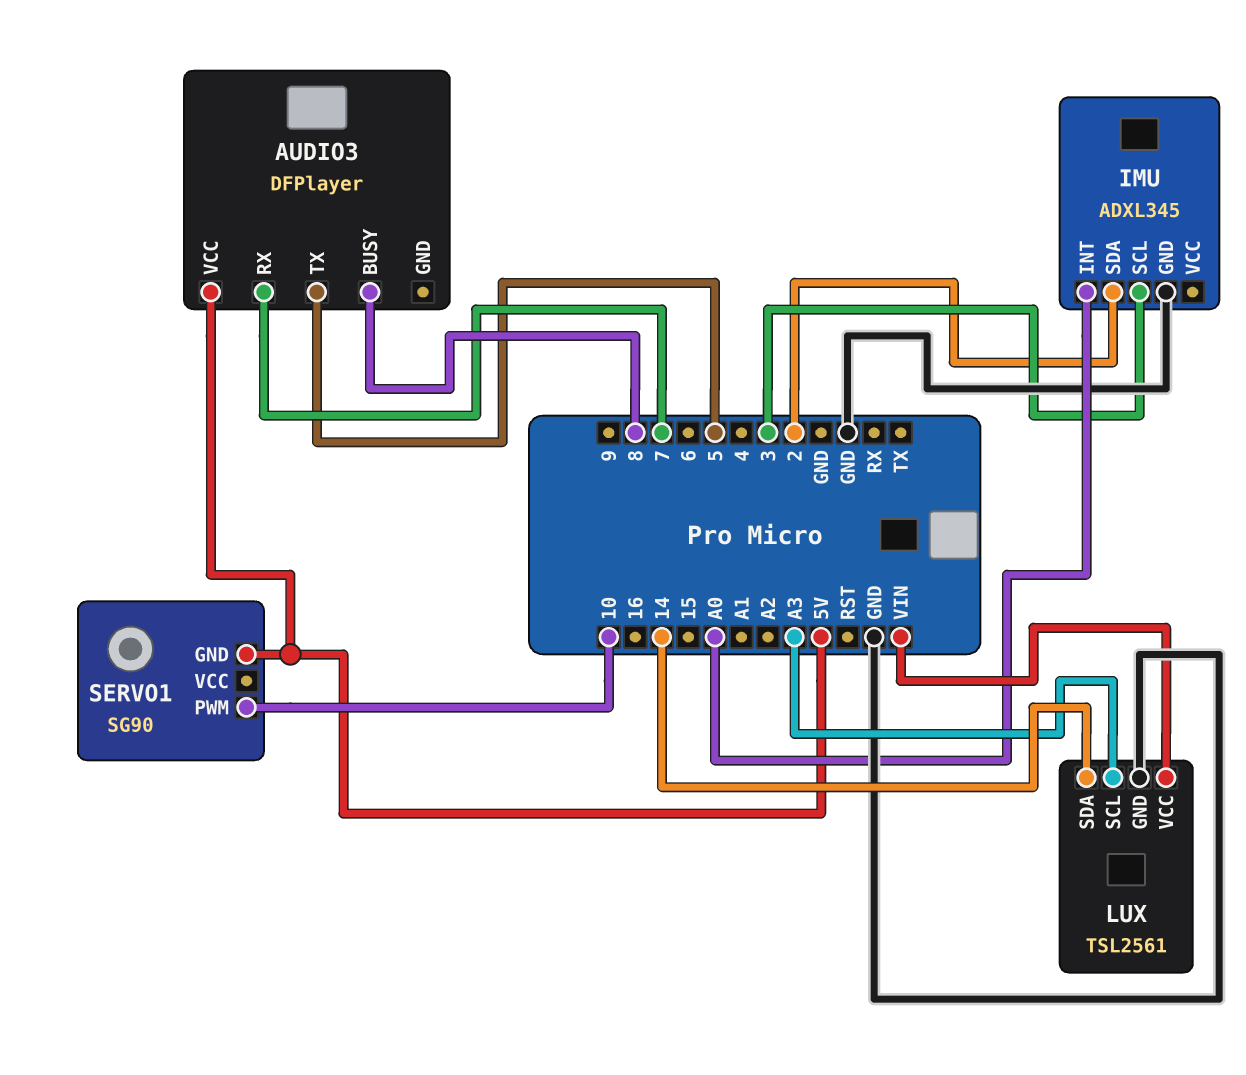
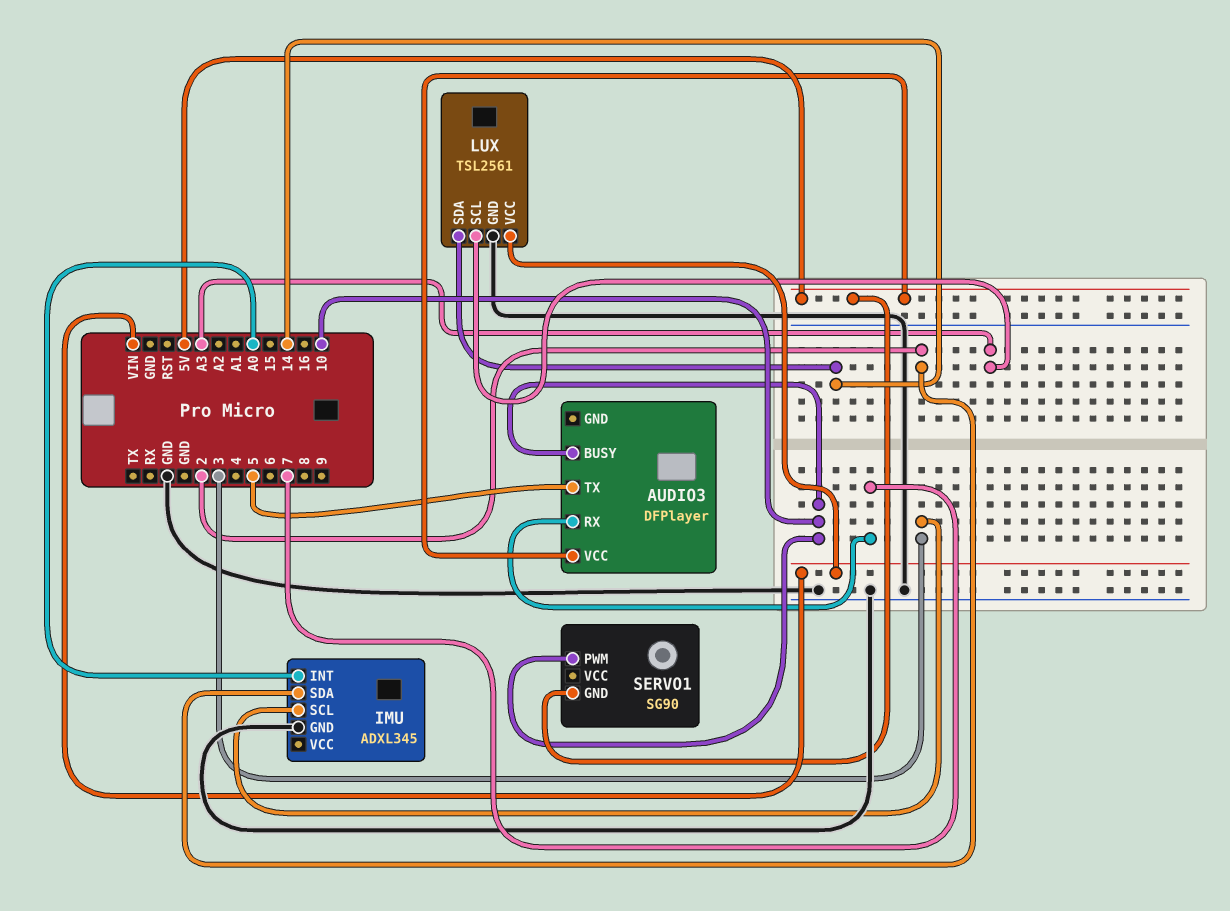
AUDIO3 pin BUSY: 8 -> 10

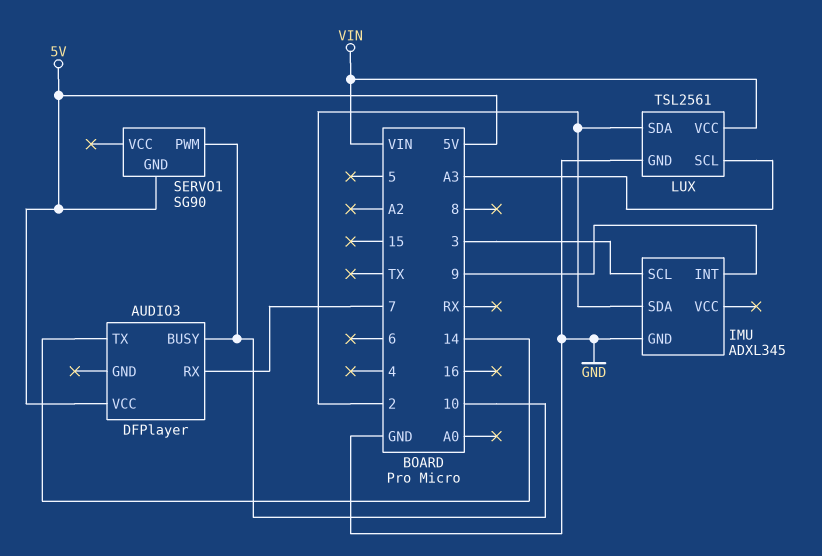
AUDIO3 pin TX: 5 -> 14
IMU pin INT: A0 -> 9
LUX pin SDA: 14 -> 2

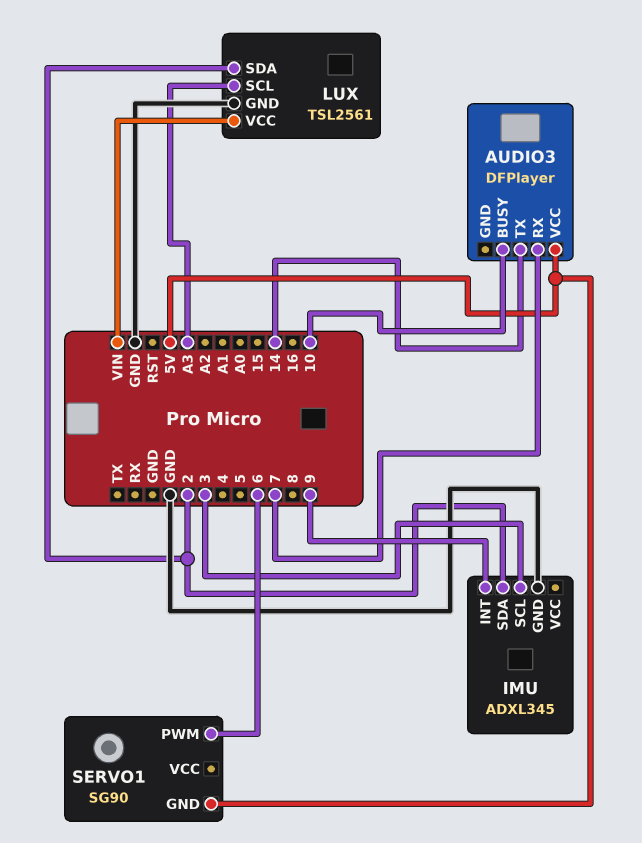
SERVO1 pin PWM: 10 -> 6

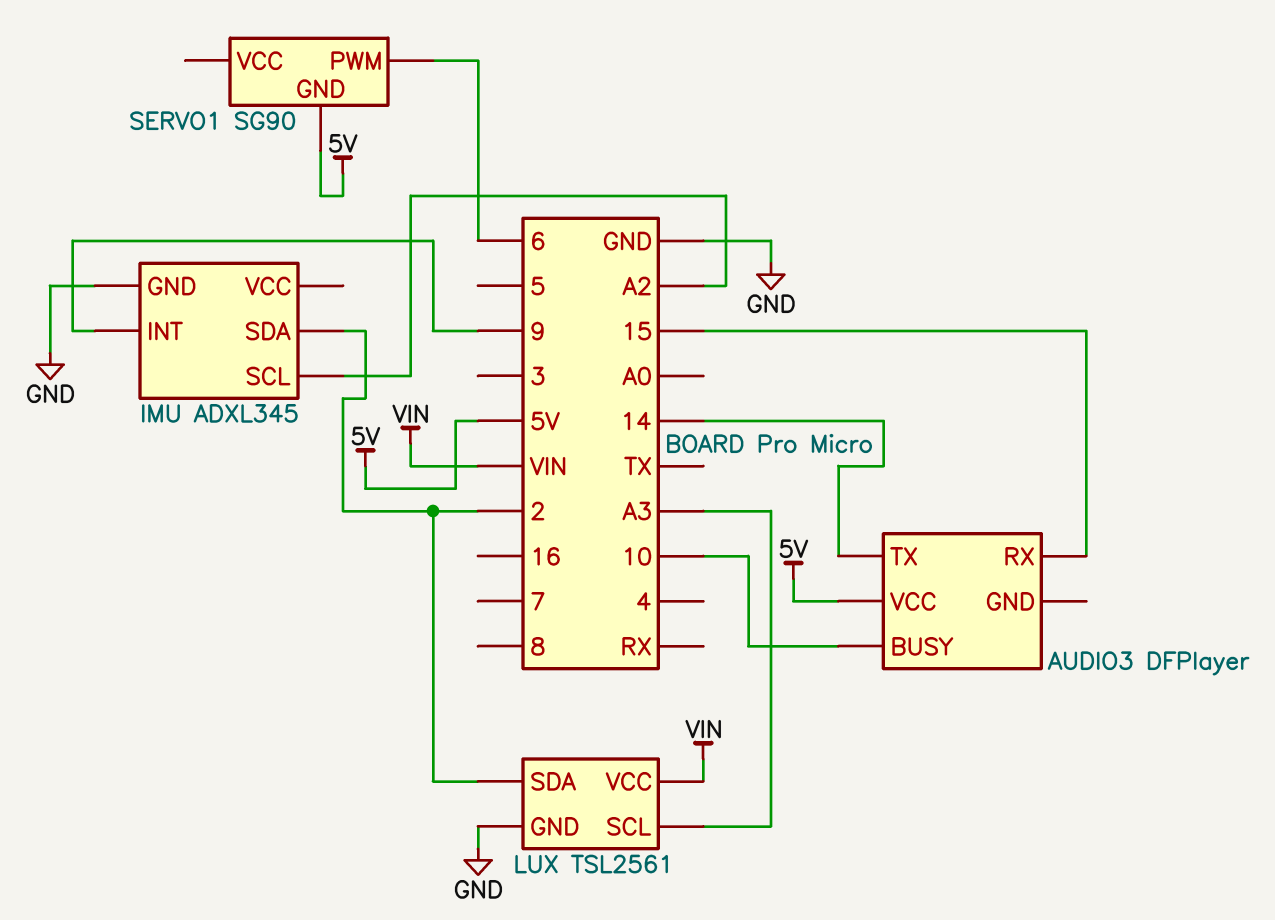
AUDIO3 pin RX: 7 -> 15
IMU pin SCL: 3 -> A2

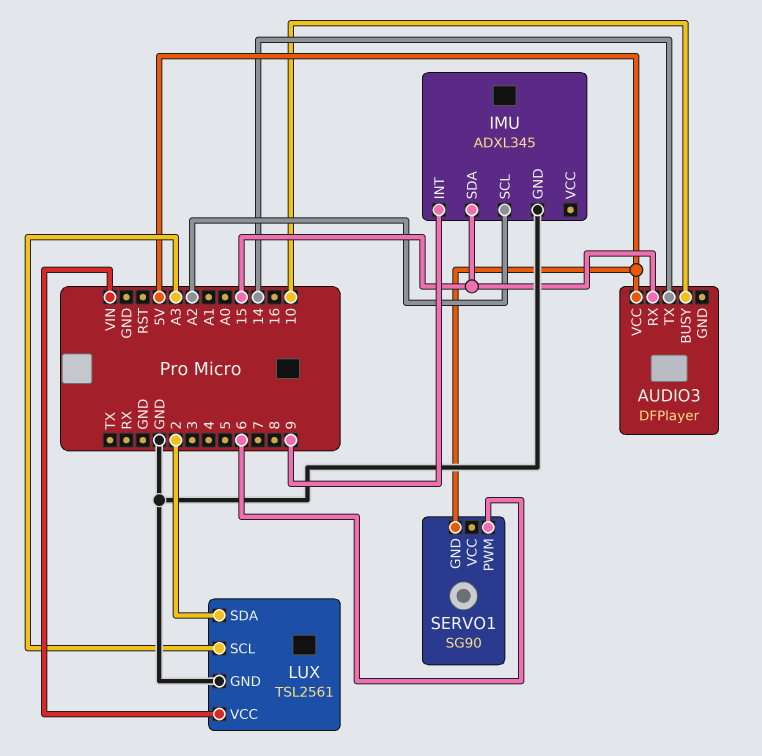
IMU pin SDA: 2 -> 15

